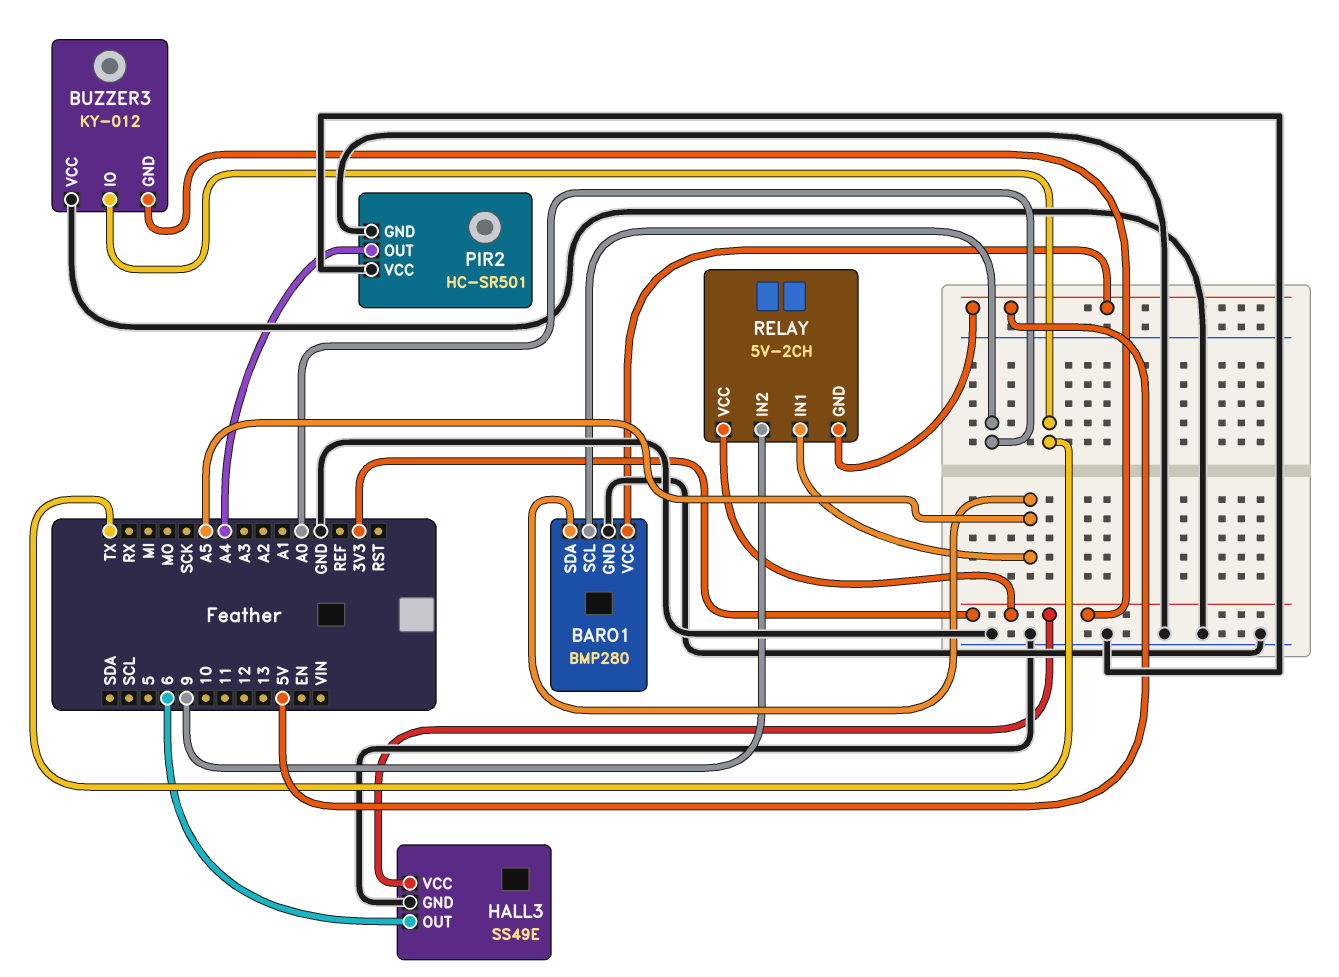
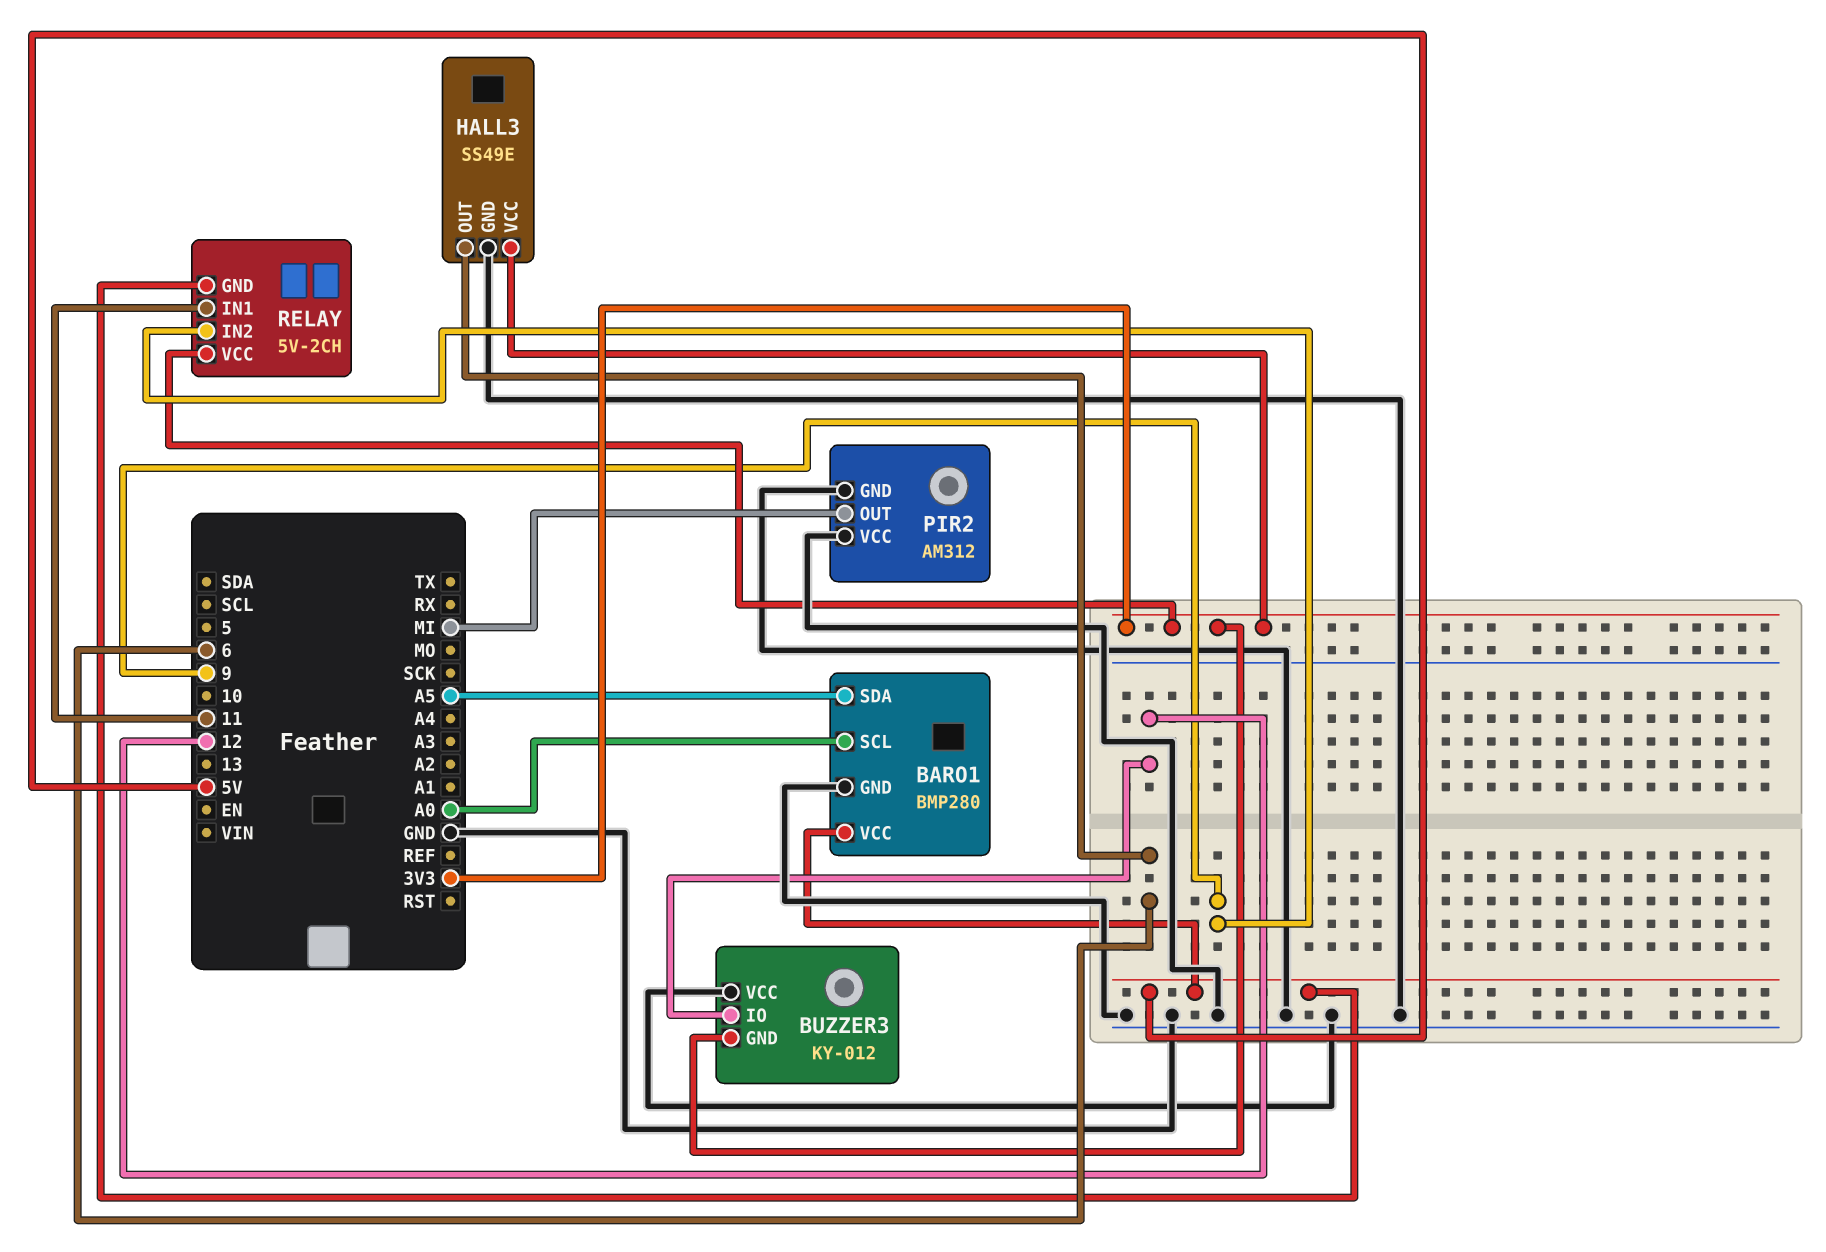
BUZZER3 pin IO: TX -> 12
PIR2: HC-SR501 -> AM312
PIR2 pin OUT: A4 -> MI
RELAY pin IN1: A5 -> 11

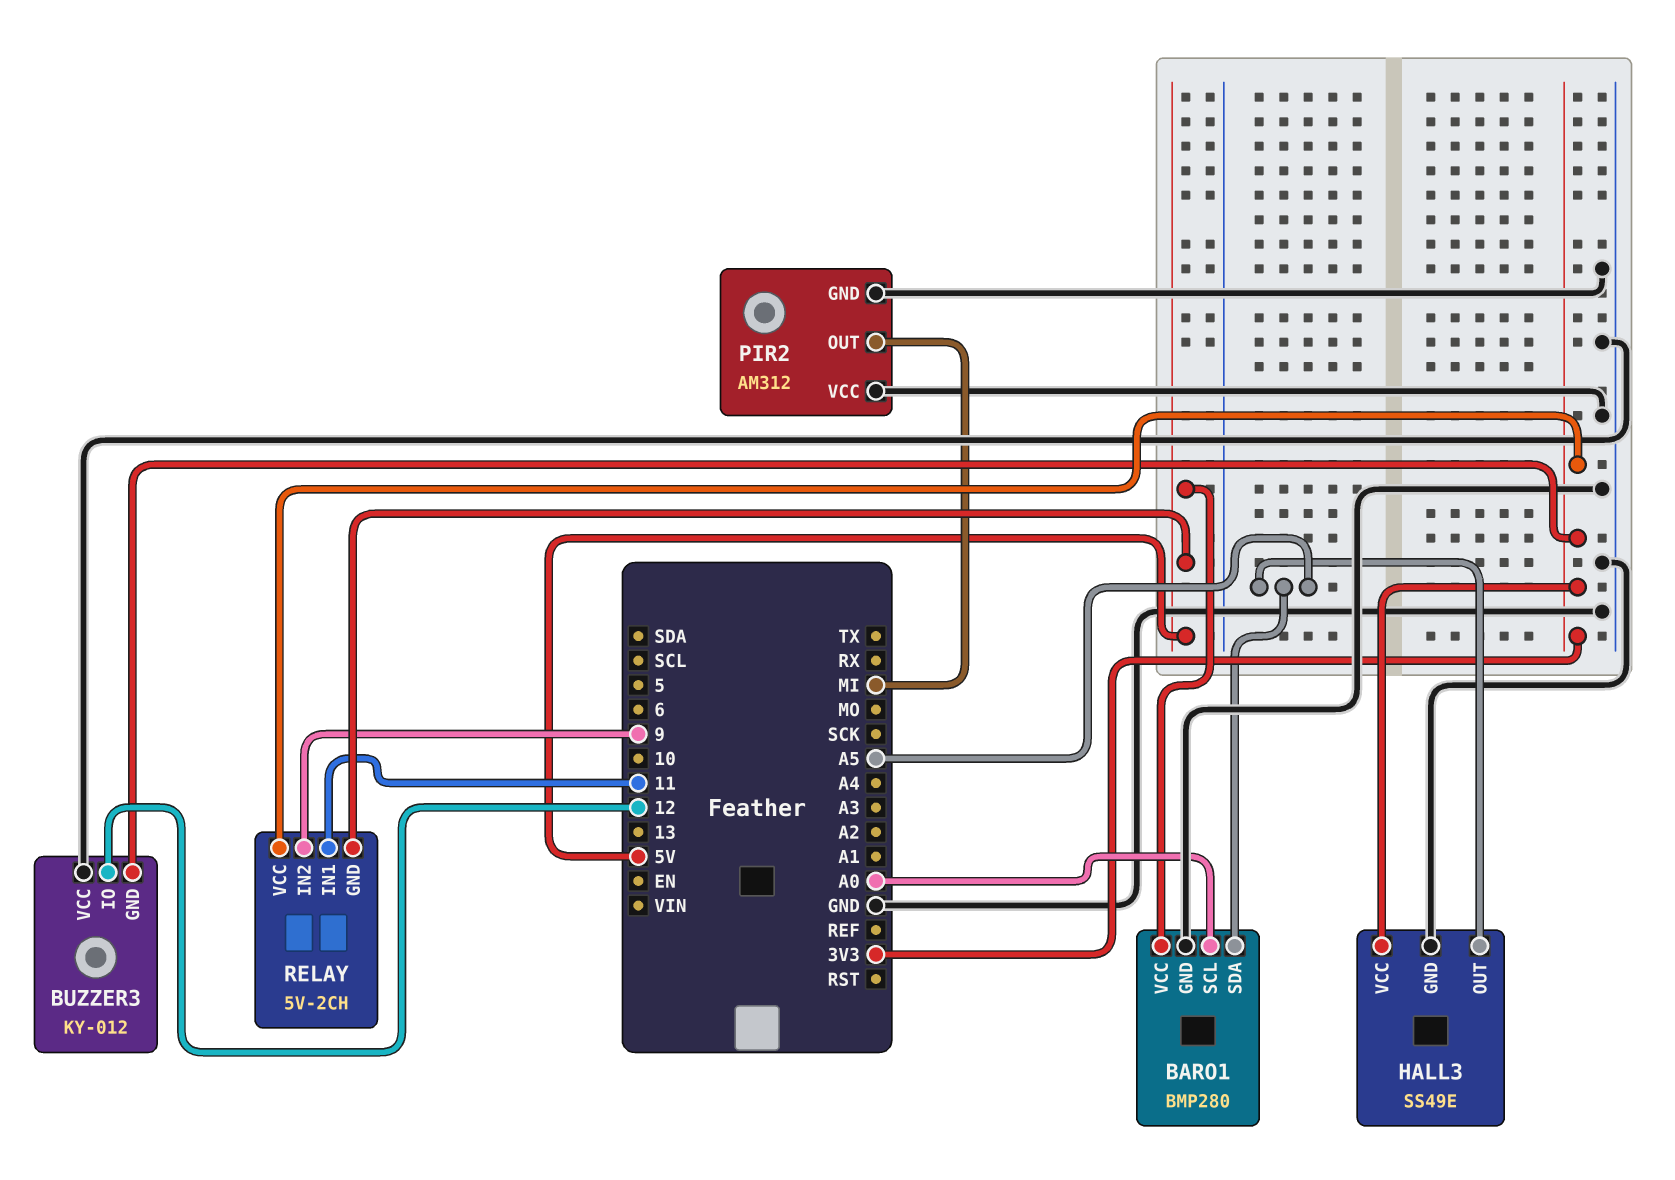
HALL3 pin OUT: 6 -> A5

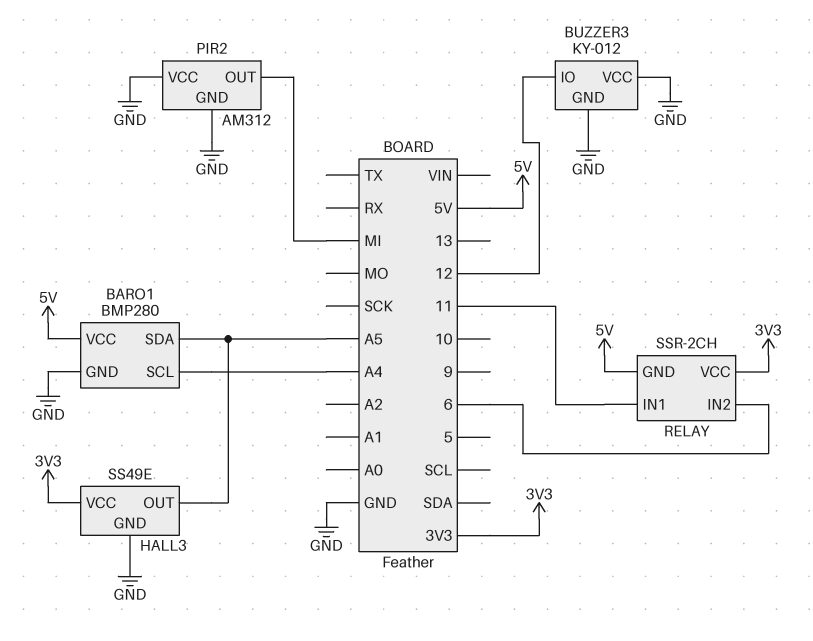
BARO1 pin SCL: A0 -> A4
BUZZER3 pin GND: 3V3 -> GND
RELAY: 5V-2CH -> SSR-2CH
RELAY pin IN2: 9 -> 6

